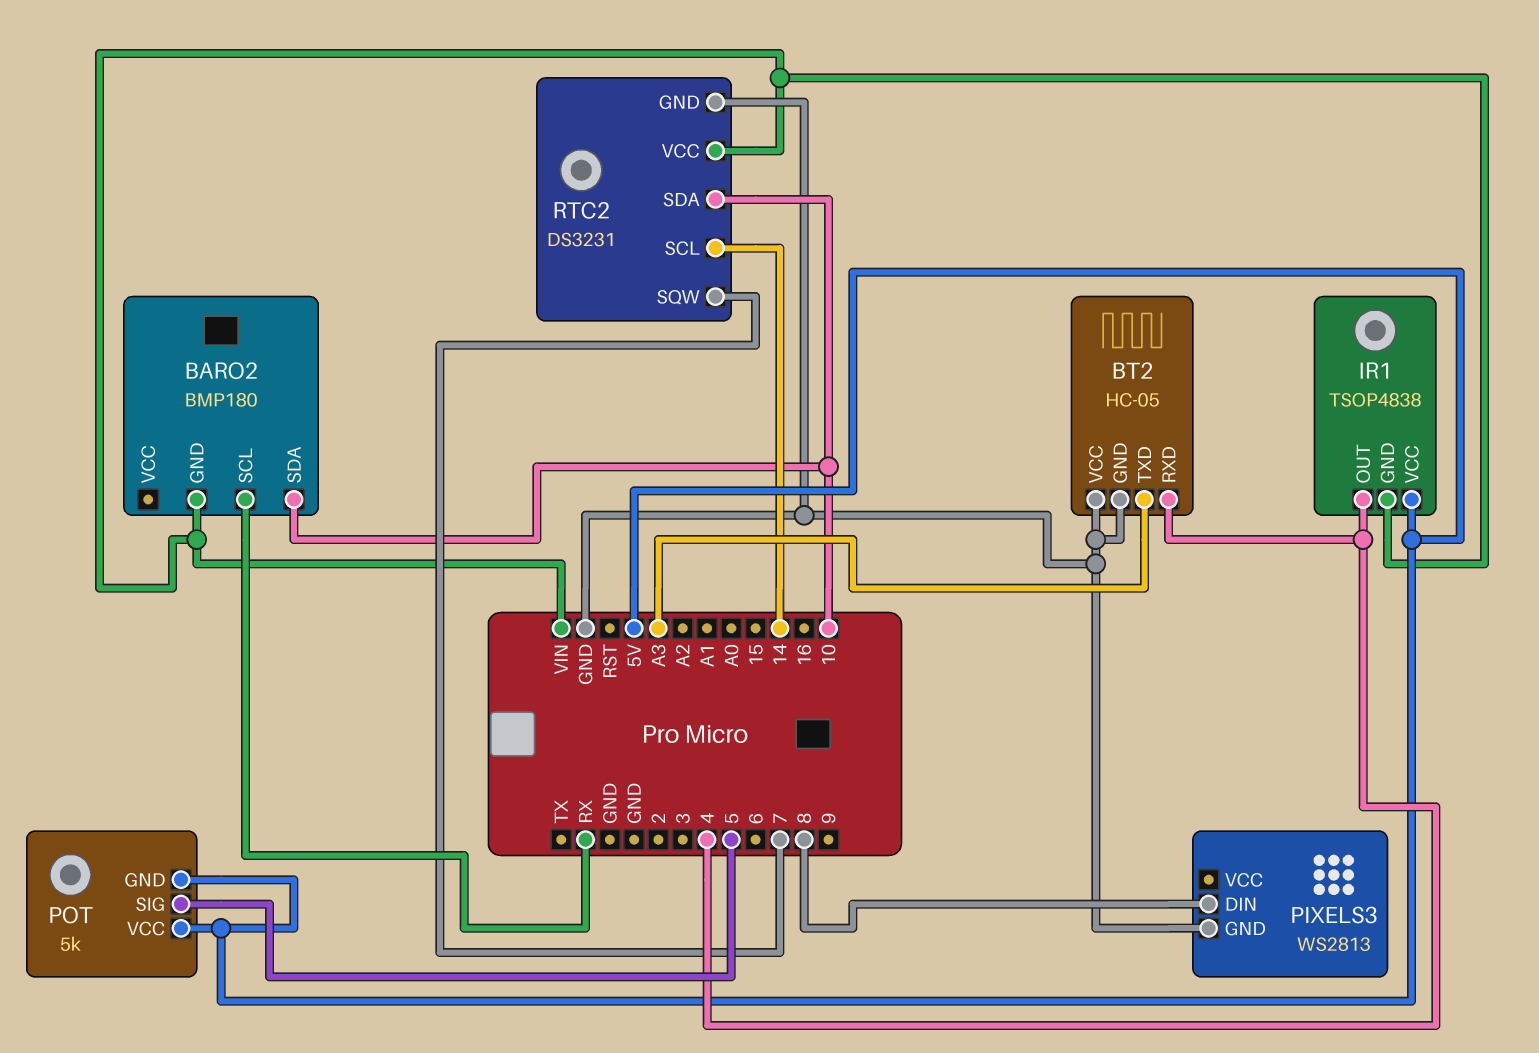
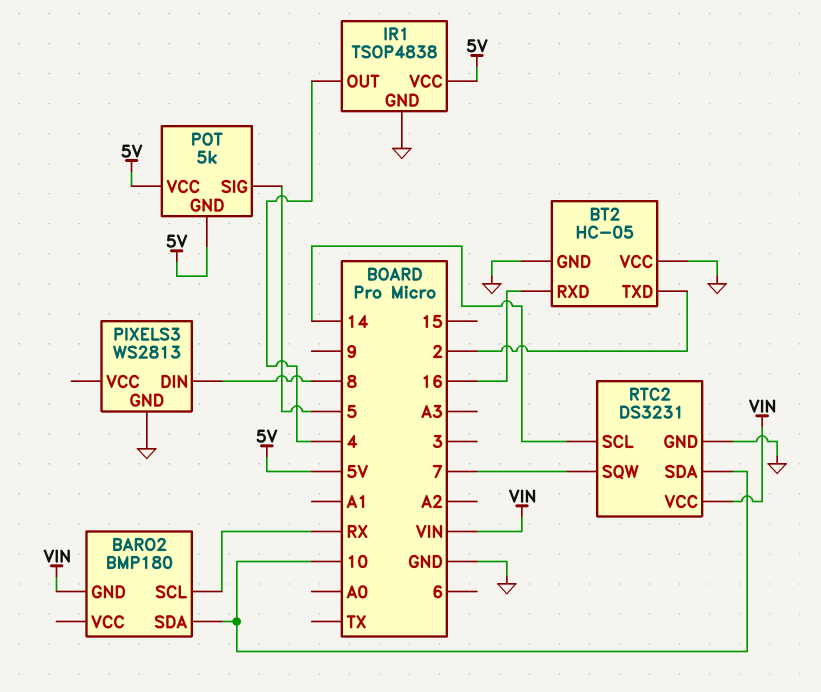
BT2 pin RXD: 4 -> 16
BT2 pin TXD: A3 -> 2
IR1 pin GND: VIN -> GND

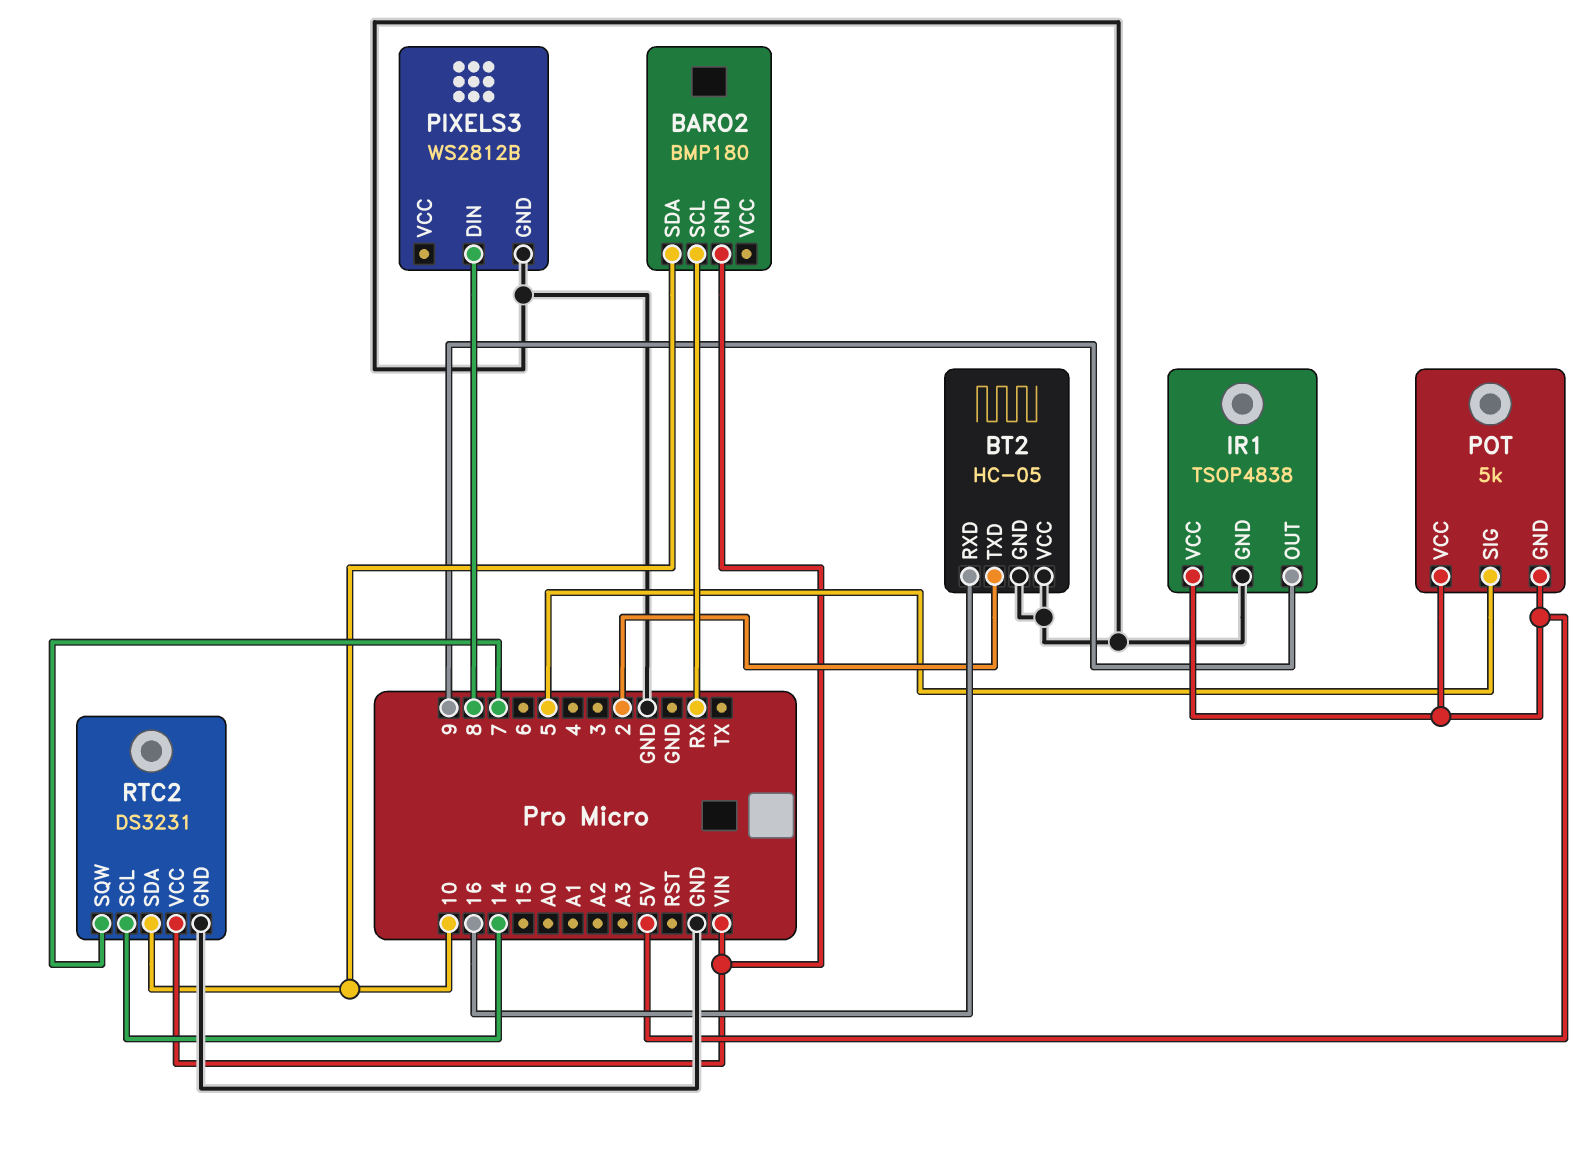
IR1 pin OUT: 4 -> 9
PIXELS3: WS2813 -> WS2812B

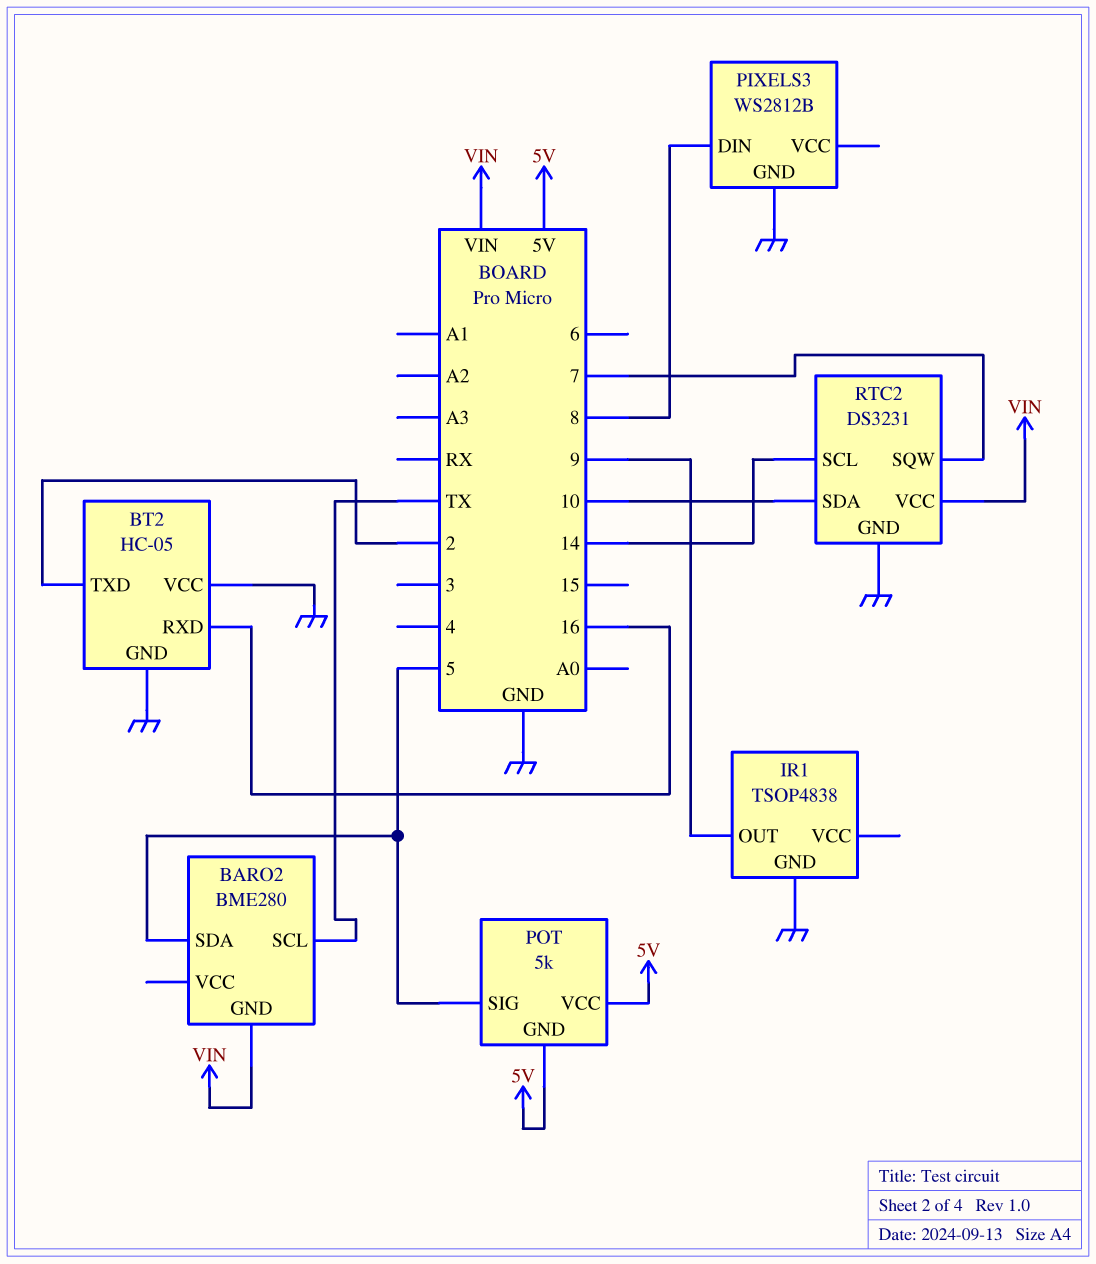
BARO2: BMP180 -> BME280
BARO2 pin SCL: RX -> TX
BARO2 pin SDA: 10 -> 5
IR1 pin VCC: 5V -> none

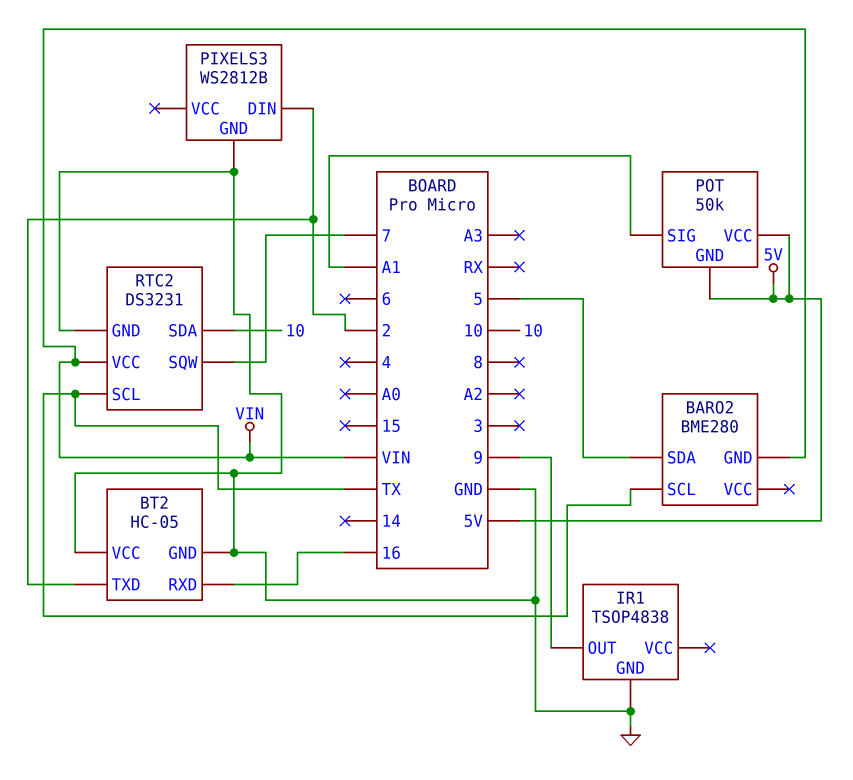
PIXELS3 pin DIN: 8 -> 2
POT: 5k -> 50k
POT pin SIG: 5 -> A1
RTC2 pin SCL: 14 -> TX

